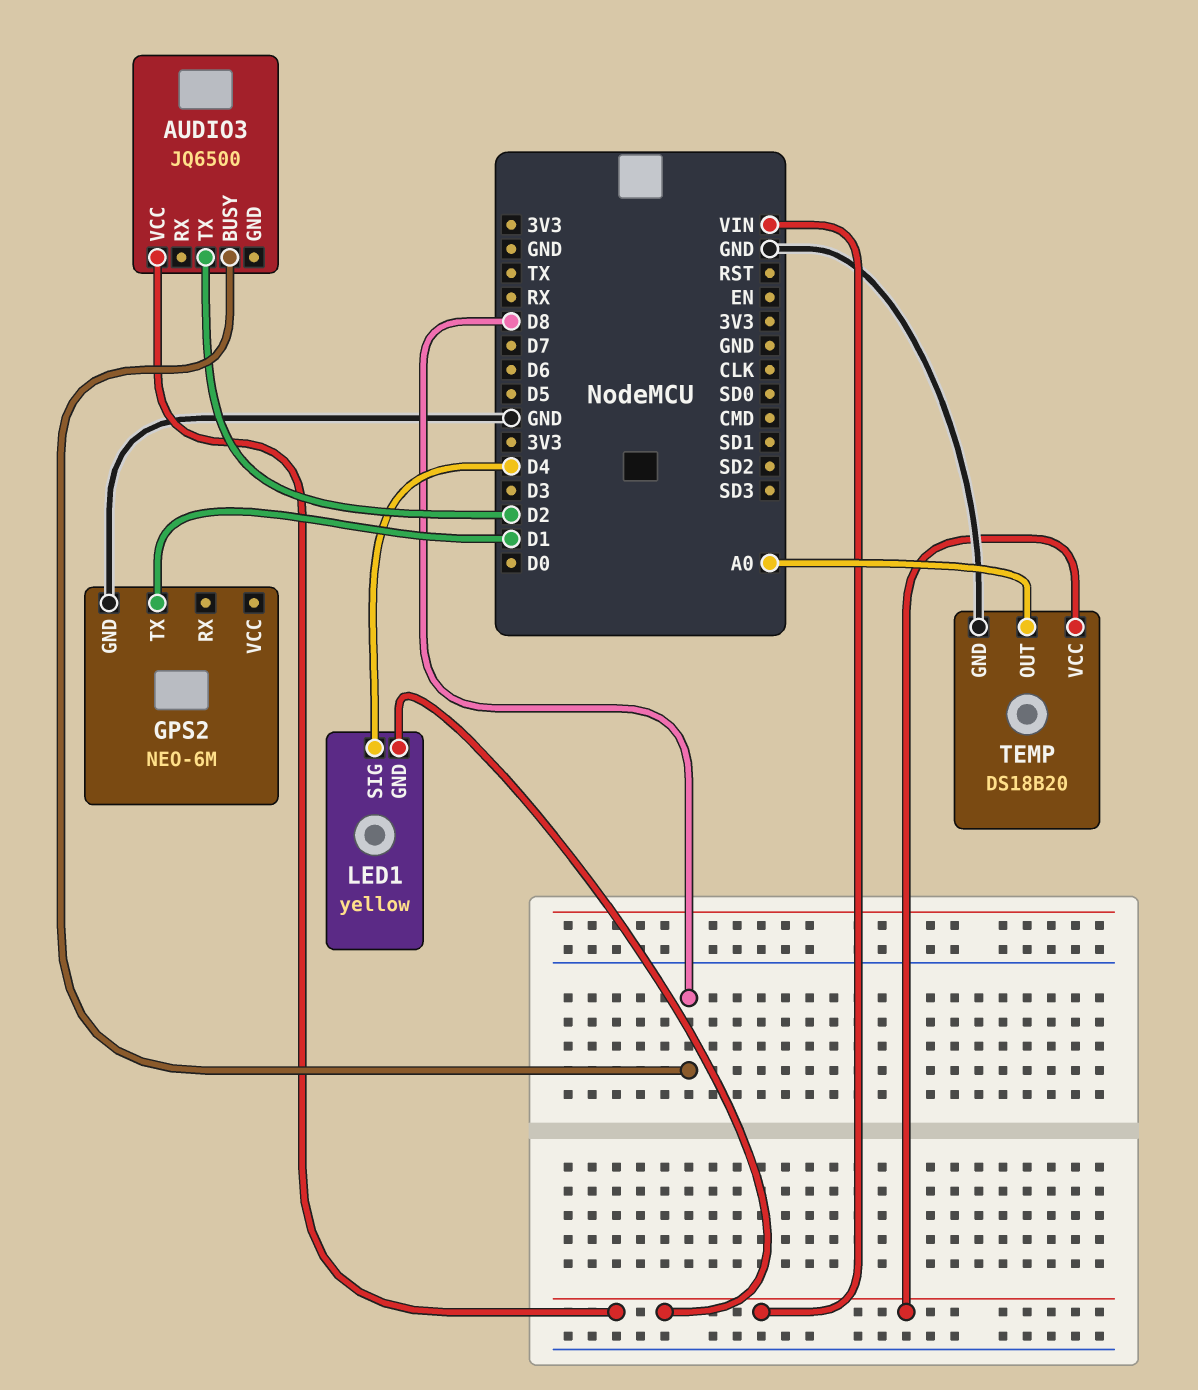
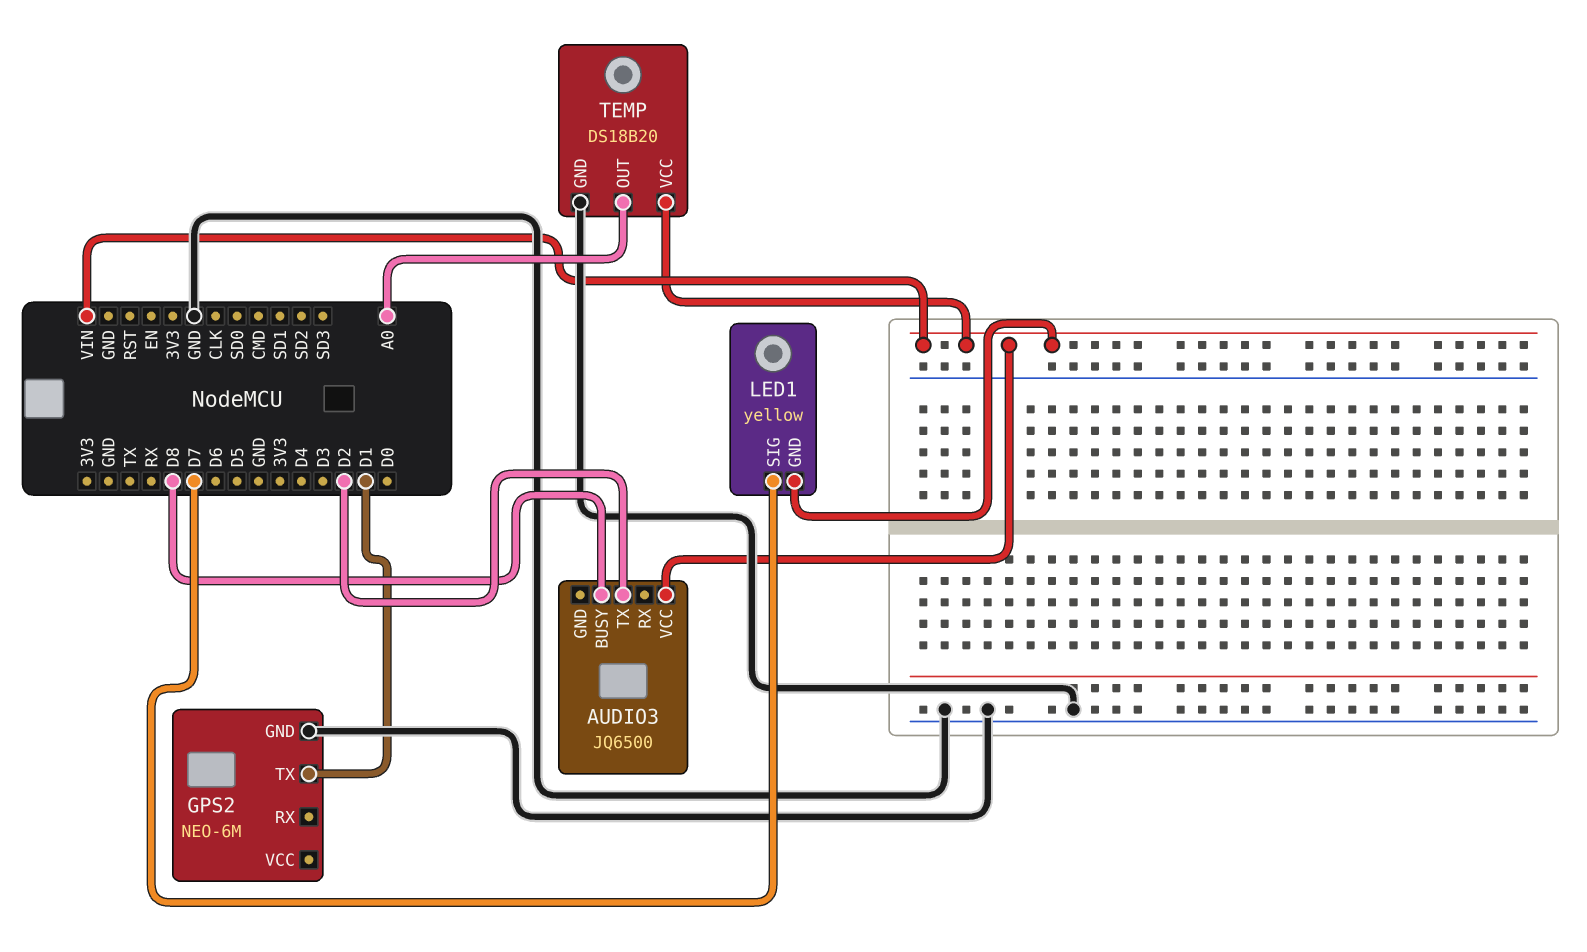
LED1 pin SIG: D4 -> D7

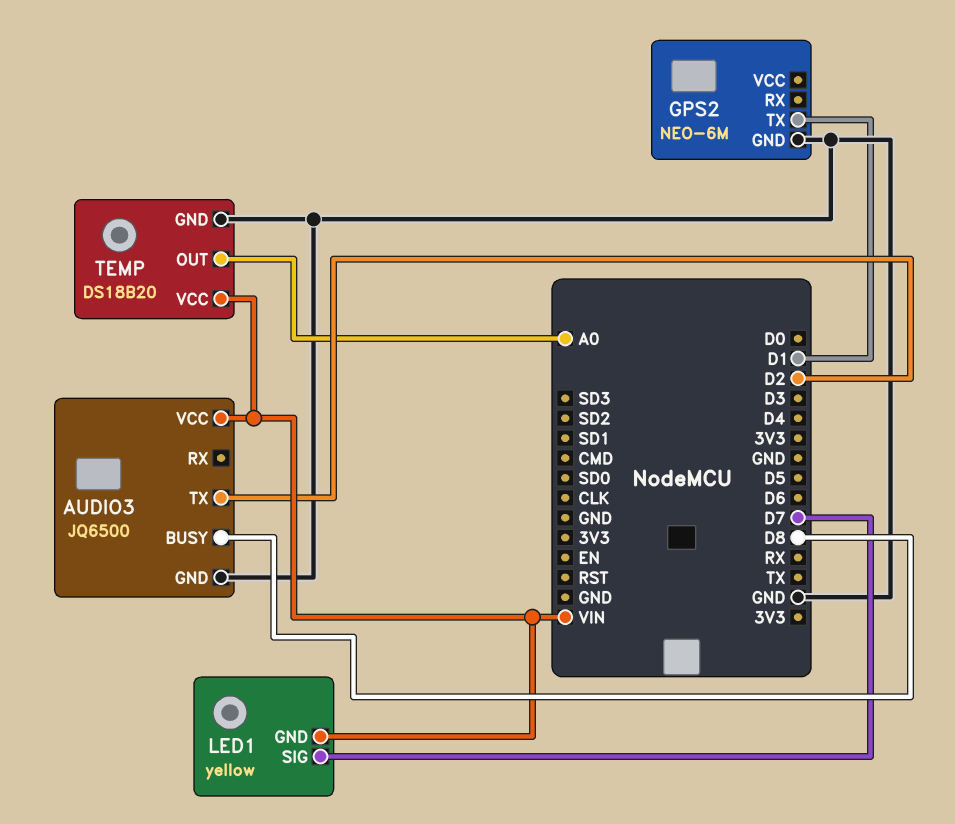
AUDIO3 pin GND: none -> GND

